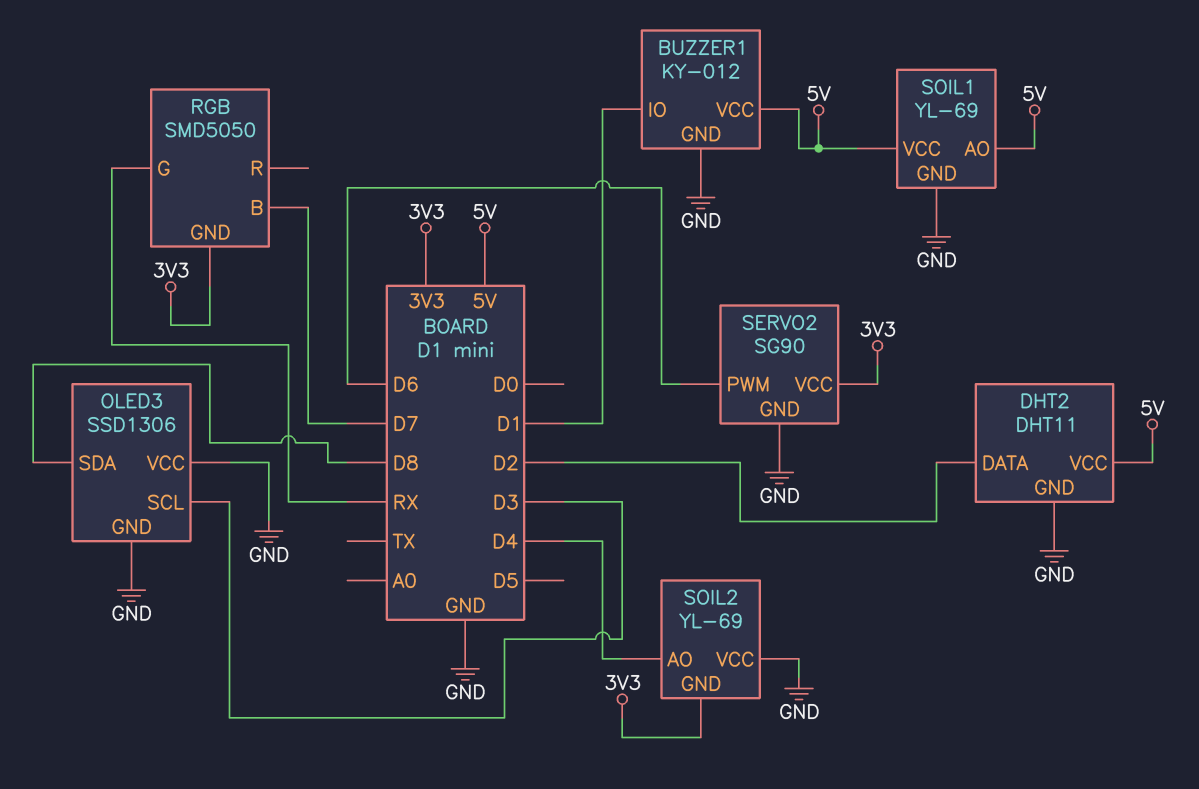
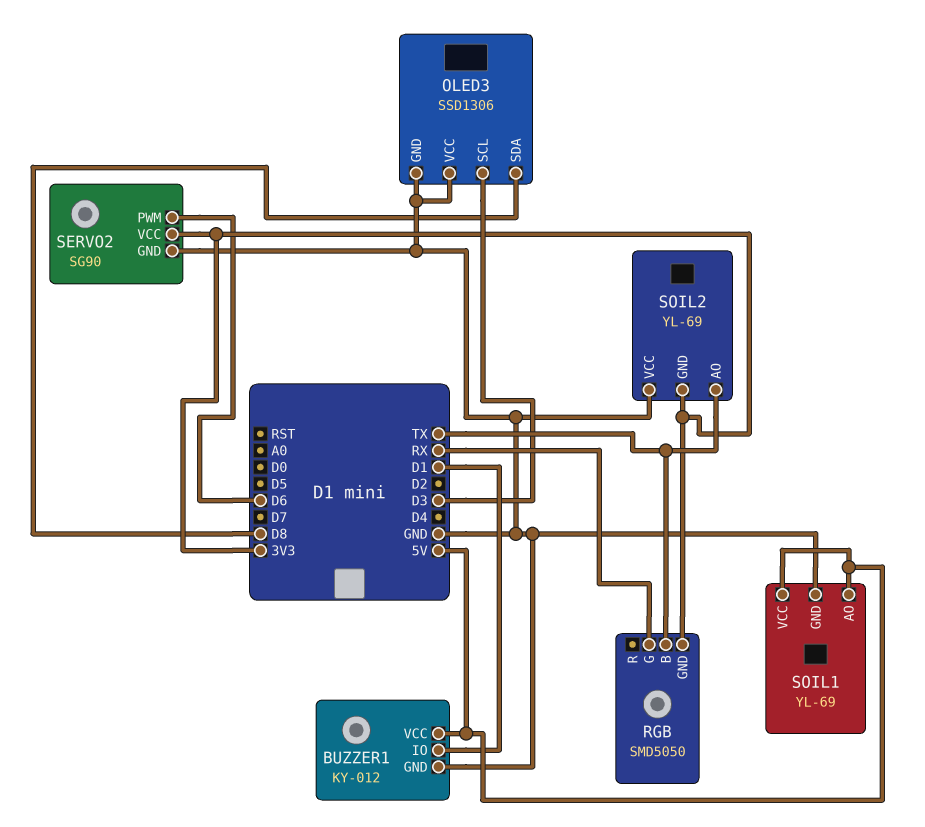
DHT2: DHT11 -> none
DHT2 pin DATA: D2 -> none
DHT2 pin GND: GND -> none
DHT2 pin VCC: 5V -> none
RGB pin B: D7 -> TX
SOIL2 pin AO: D4 -> TX

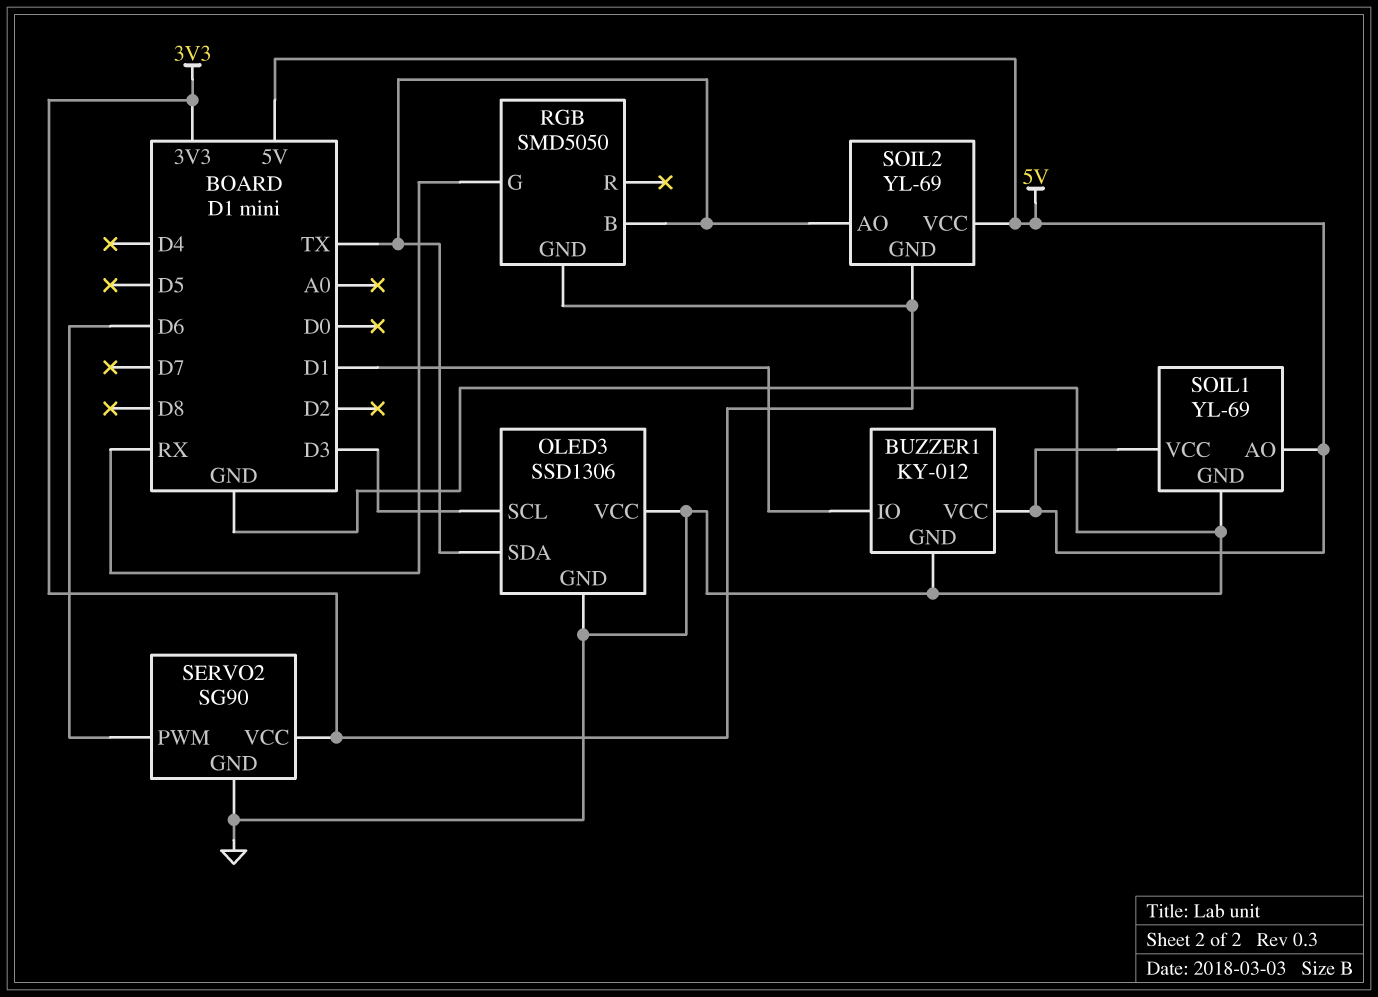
OLED3 pin SDA: D8 -> TX
SOIL2 pin VCC: GND -> 5V

